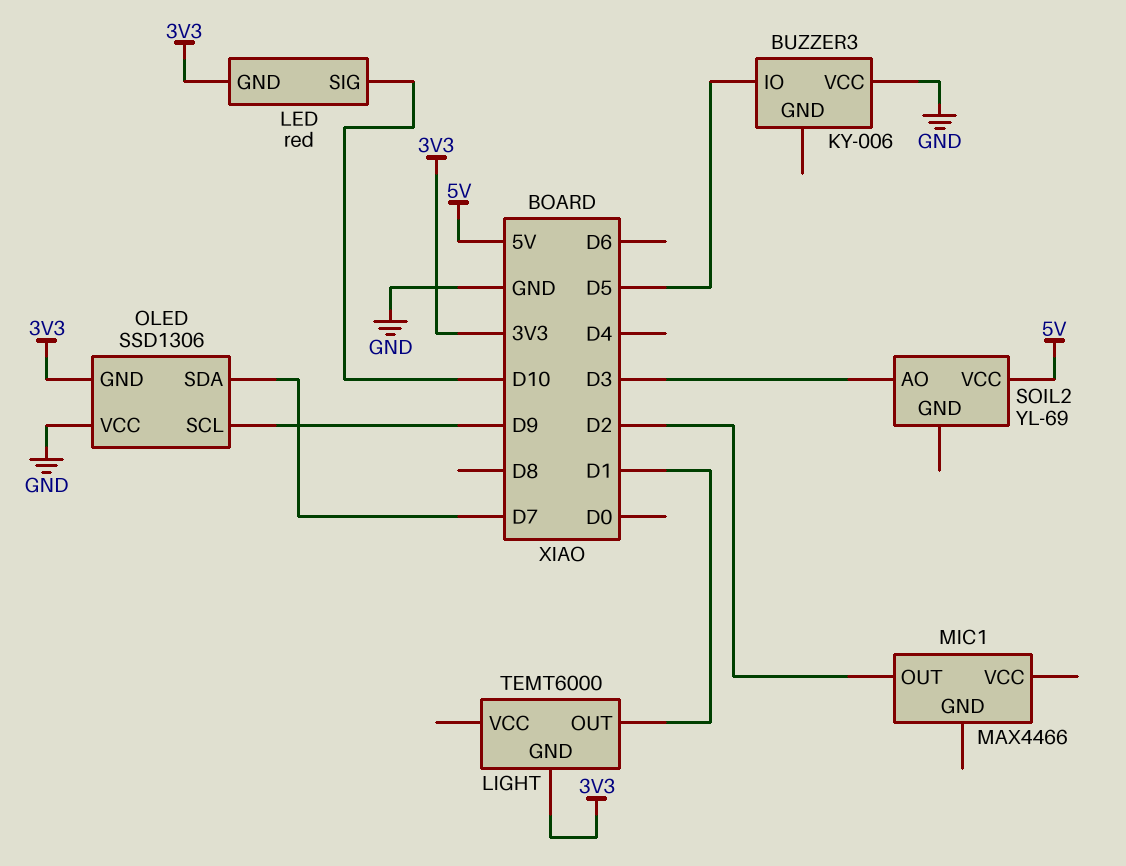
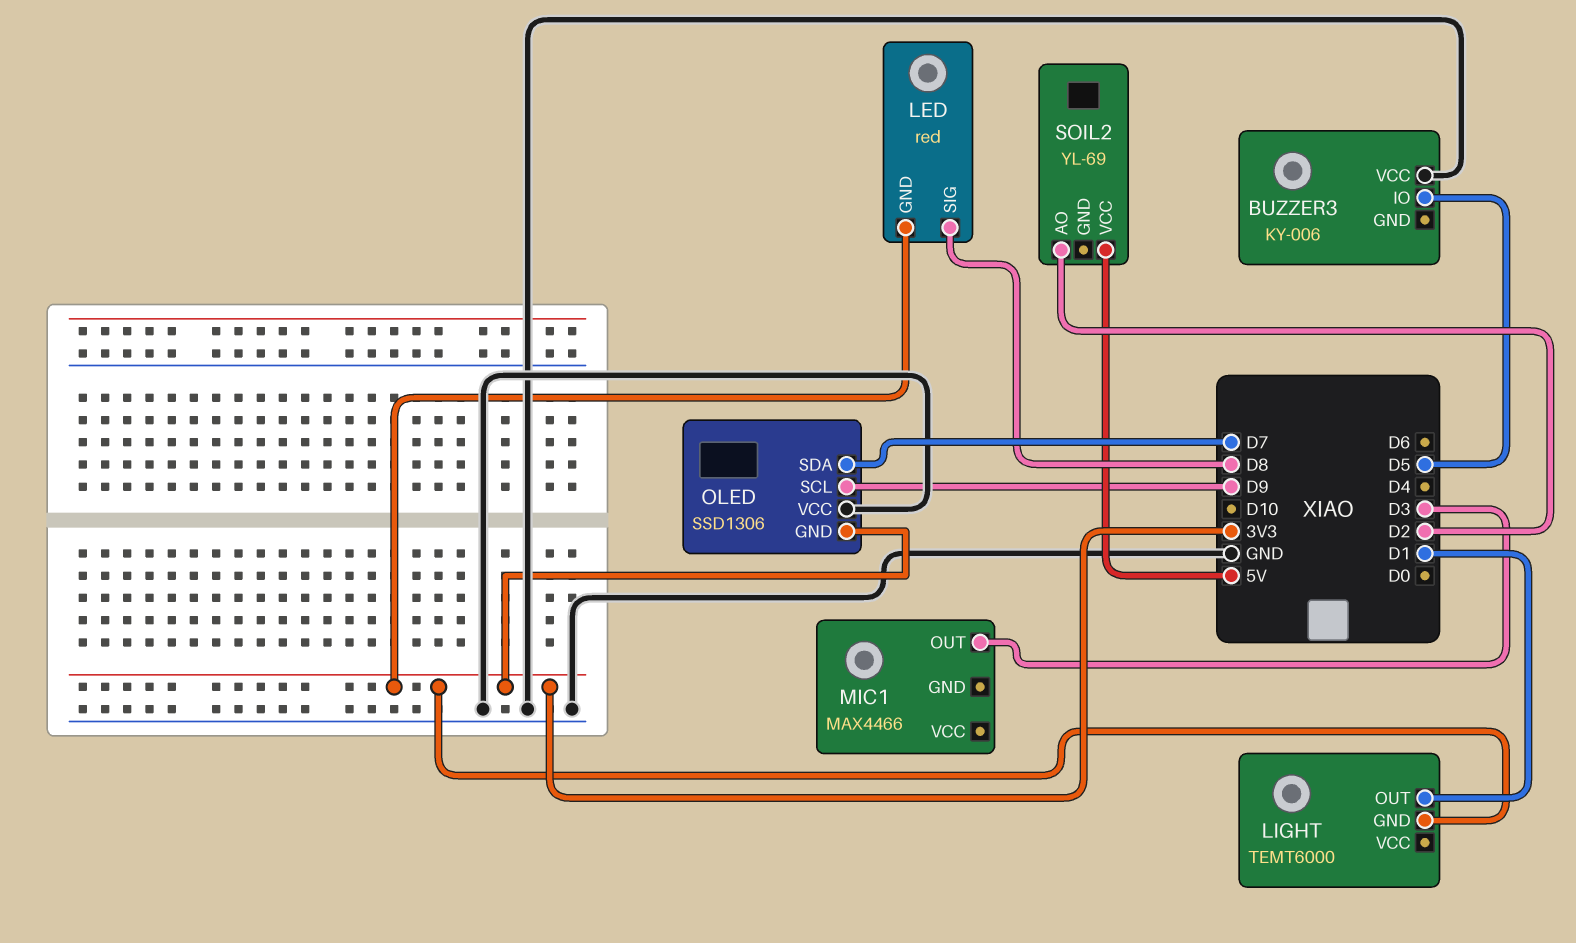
LED pin SIG: D10 -> D8
MIC1 pin OUT: D2 -> D3
SOIL2 pin AO: D3 -> D2

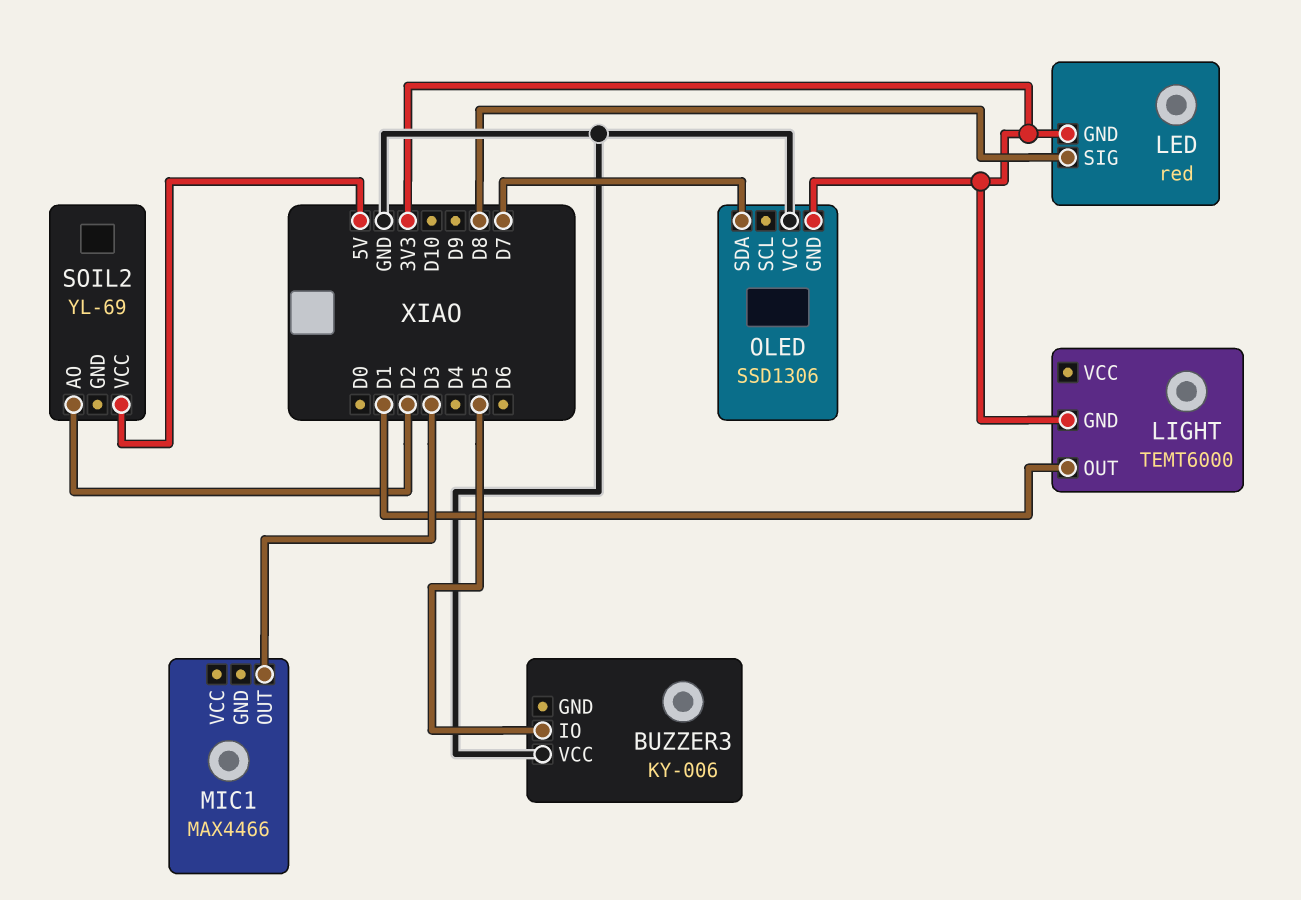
OLED pin SCL: D9 -> none

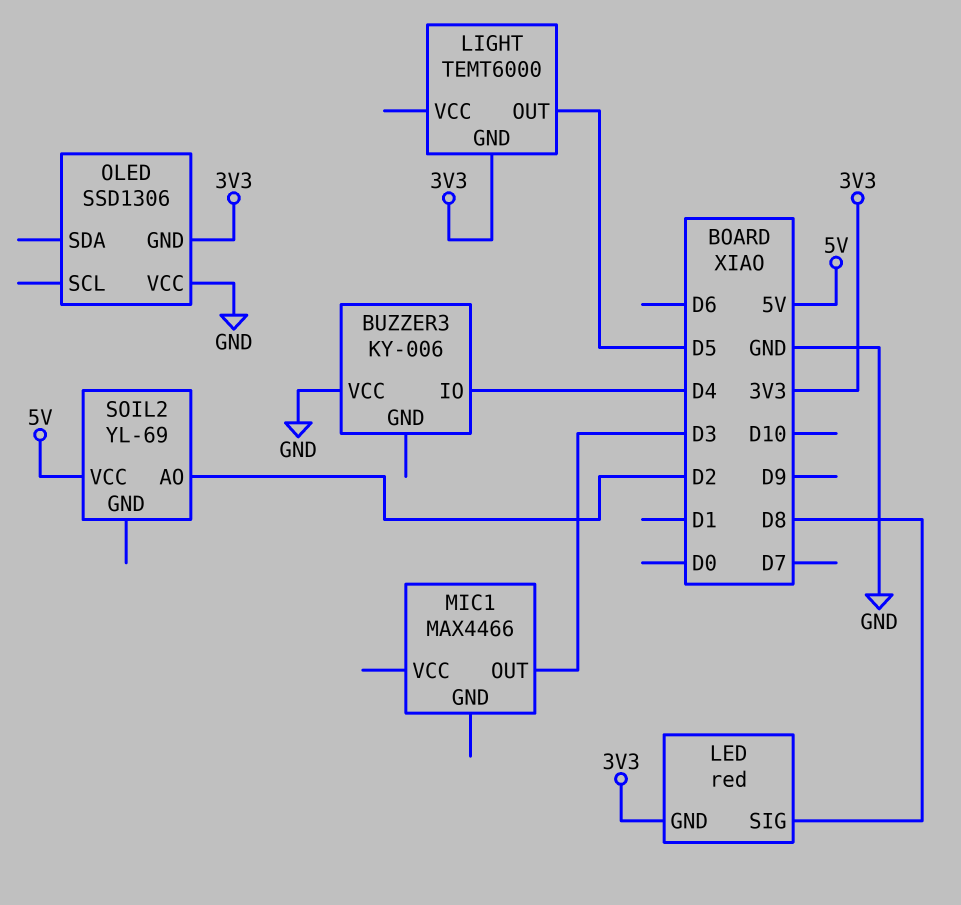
BUZZER3 pin IO: D5 -> D4
LIGHT pin OUT: D1 -> D5
OLED pin SDA: D7 -> none

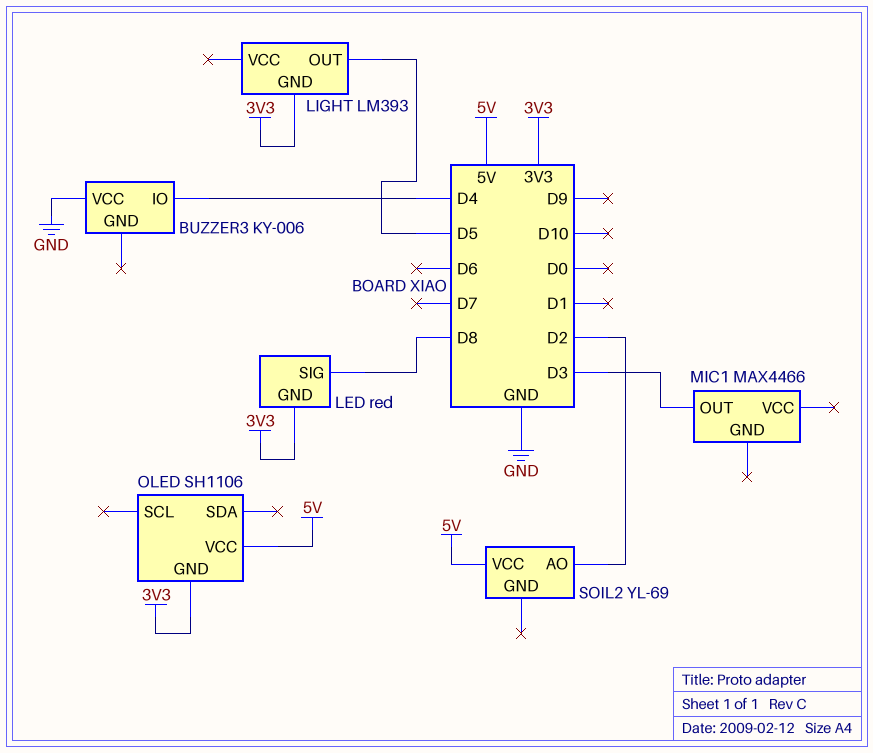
LIGHT: TEMT6000 -> LM393
OLED: SSD1306 -> SH1106
OLED pin VCC: GND -> 5V

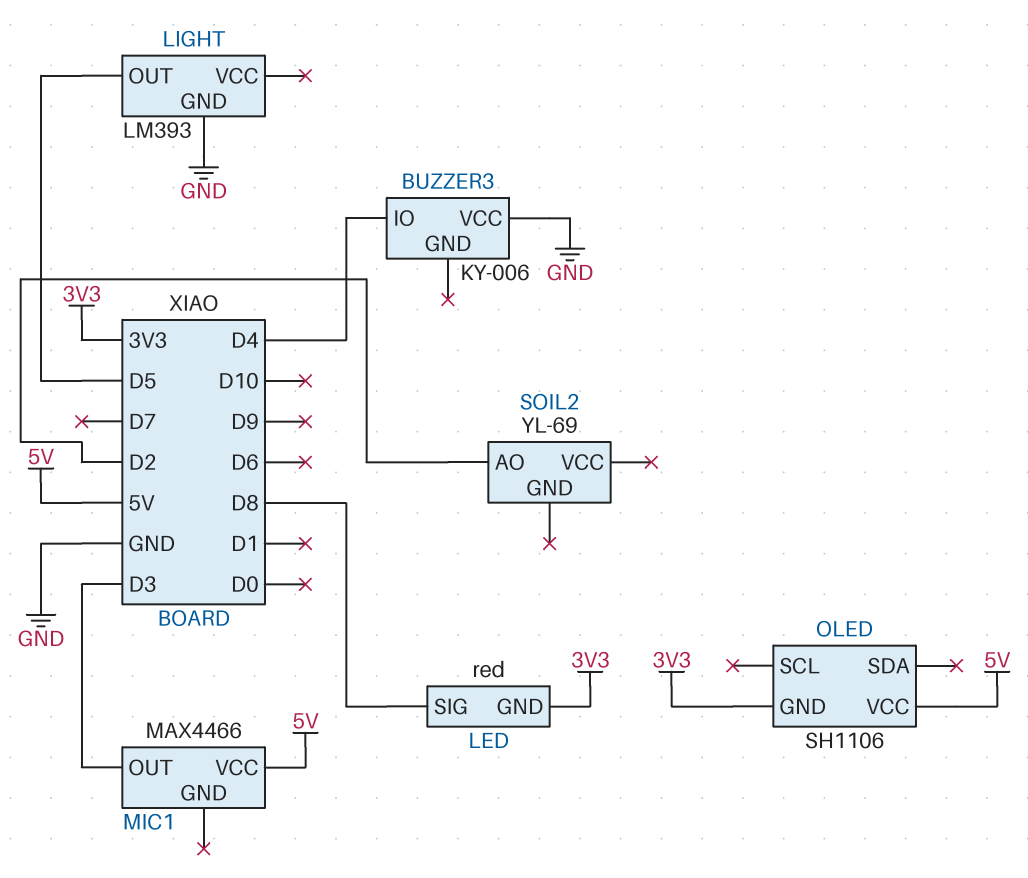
LIGHT pin GND: 3V3 -> GND
MIC1 pin VCC: none -> 5V
SOIL2 pin VCC: 5V -> none

